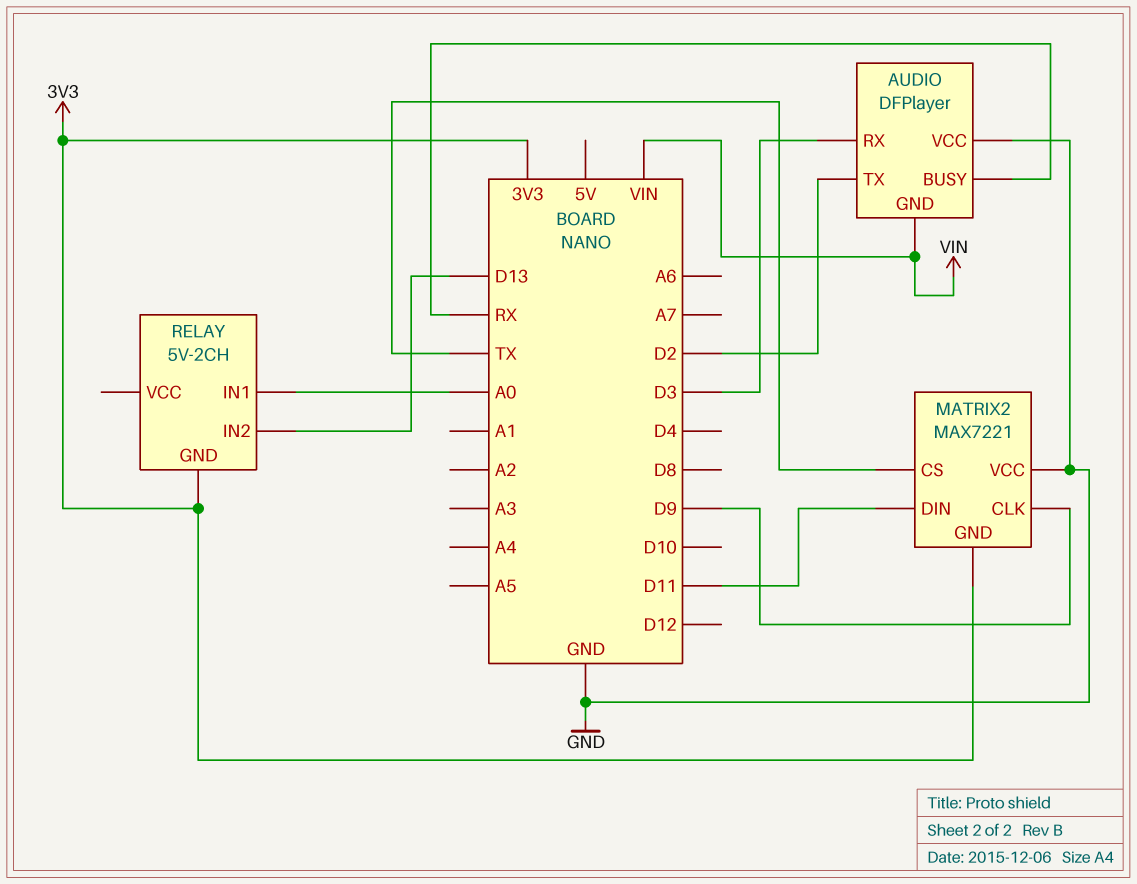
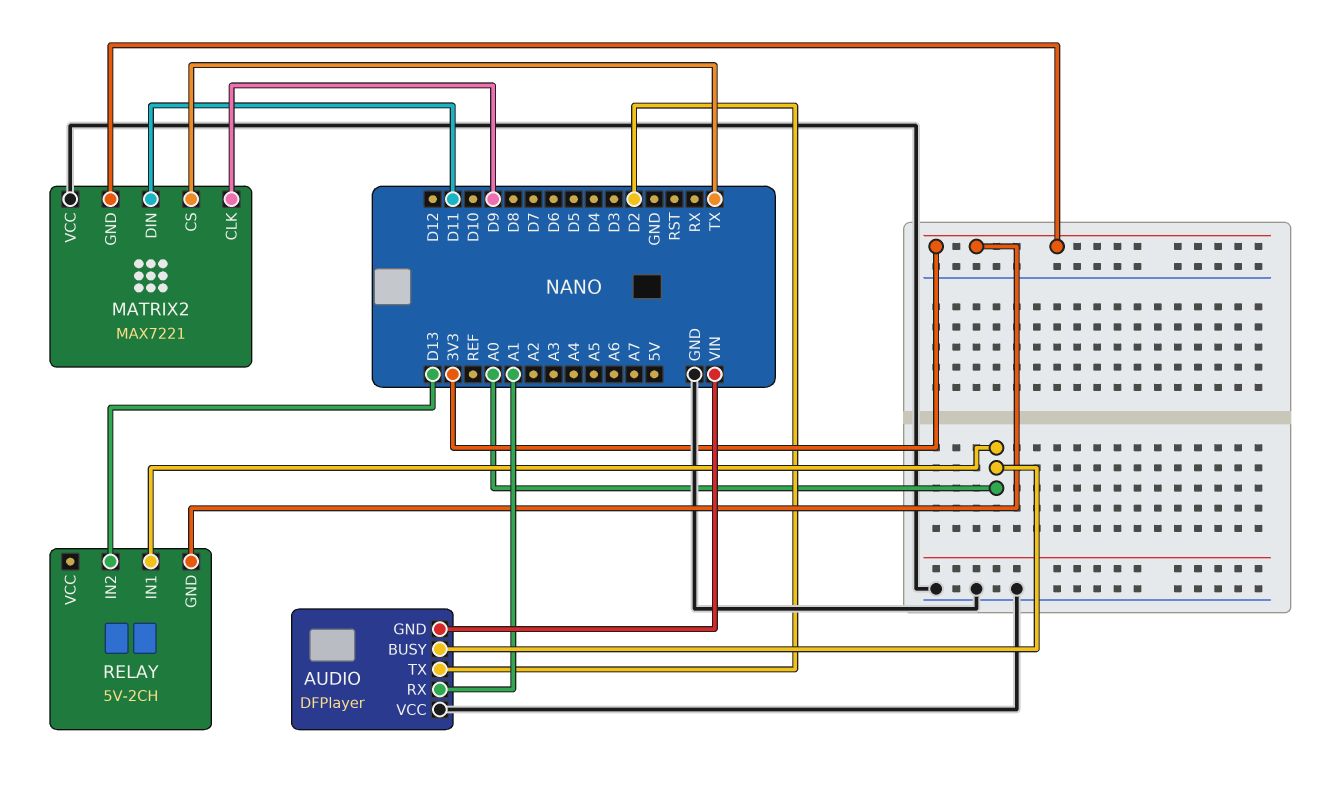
AUDIO pin BUSY: RX -> A0
AUDIO pin RX: D3 -> A1

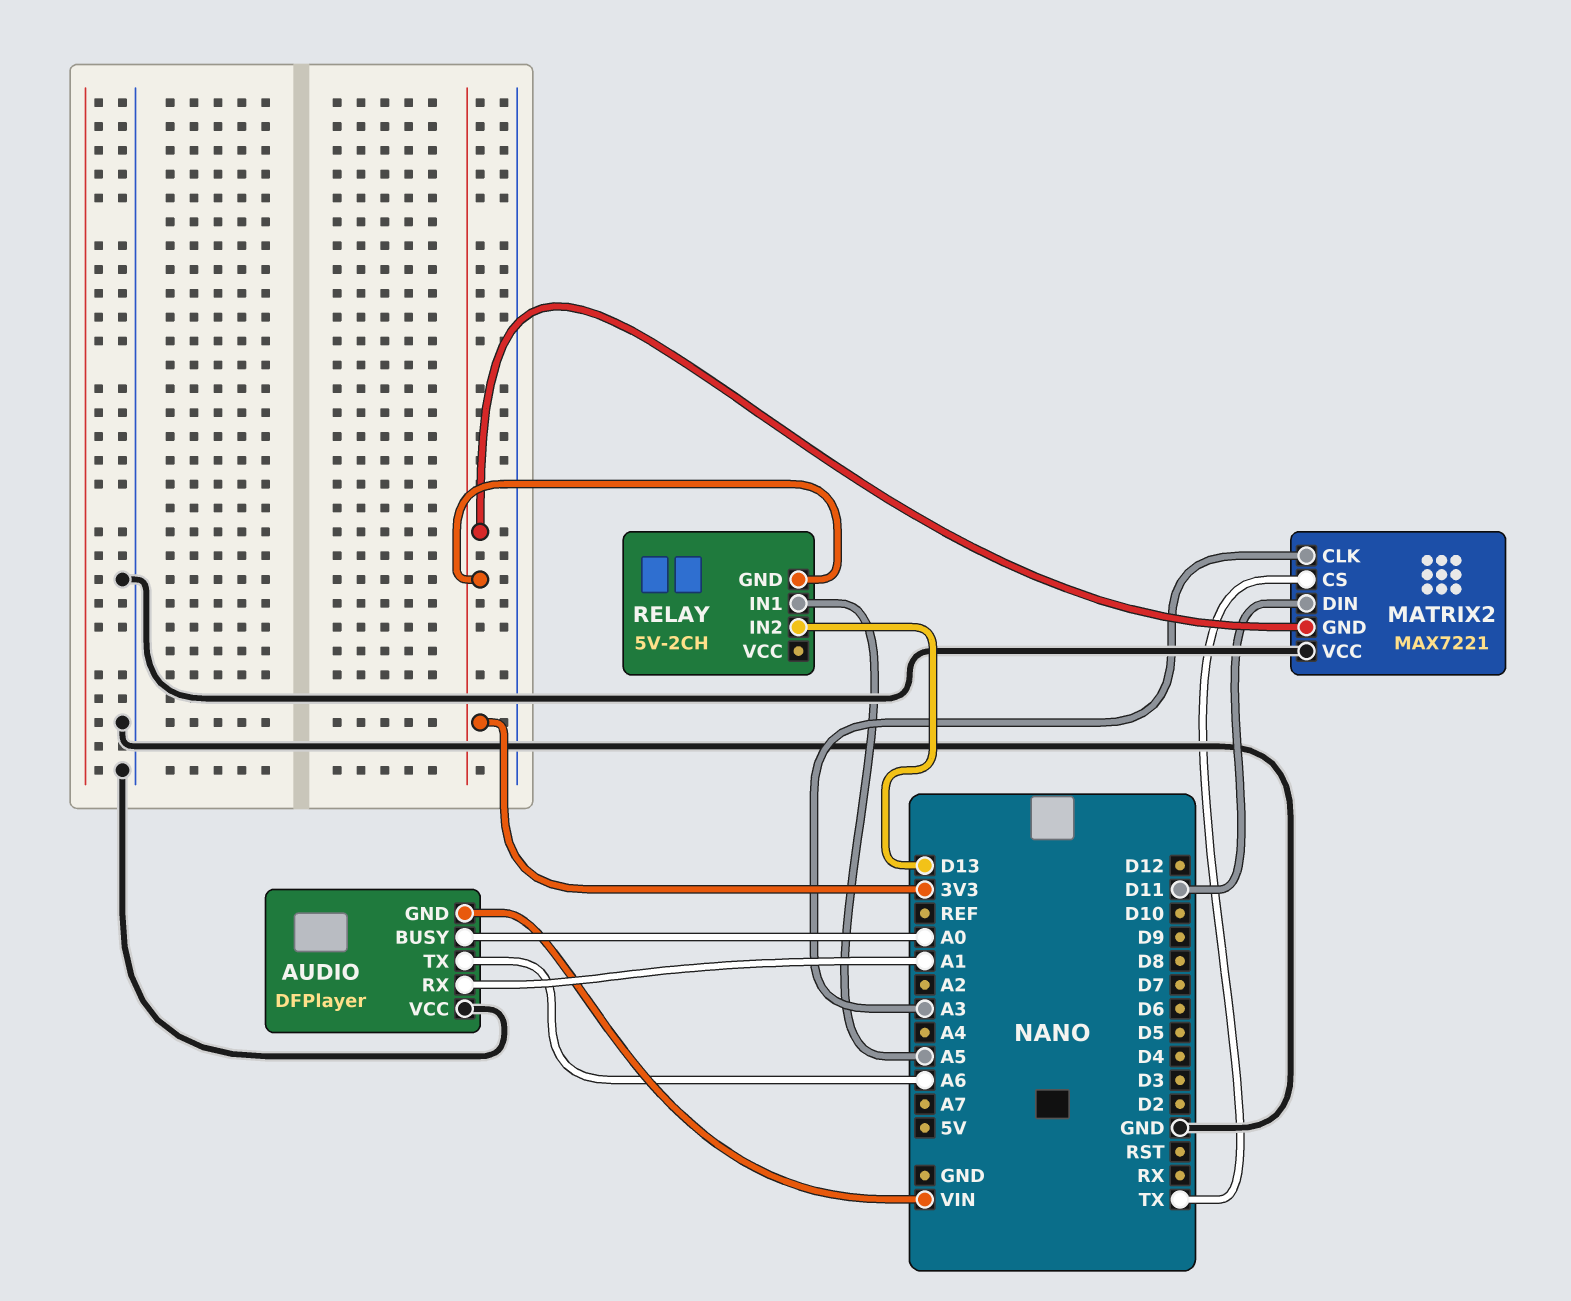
AUDIO pin TX: D2 -> A6
MATRIX2 pin CLK: D9 -> A3
RELAY pin IN1: A0 -> A5

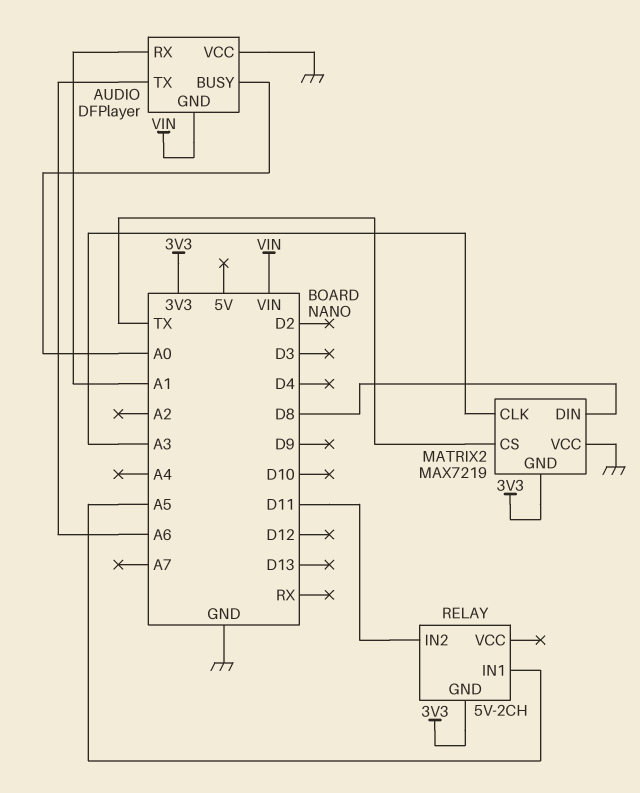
MATRIX2: MAX7221 -> MAX7219
MATRIX2 pin DIN: D11 -> D8
RELAY pin IN2: D13 -> D11

